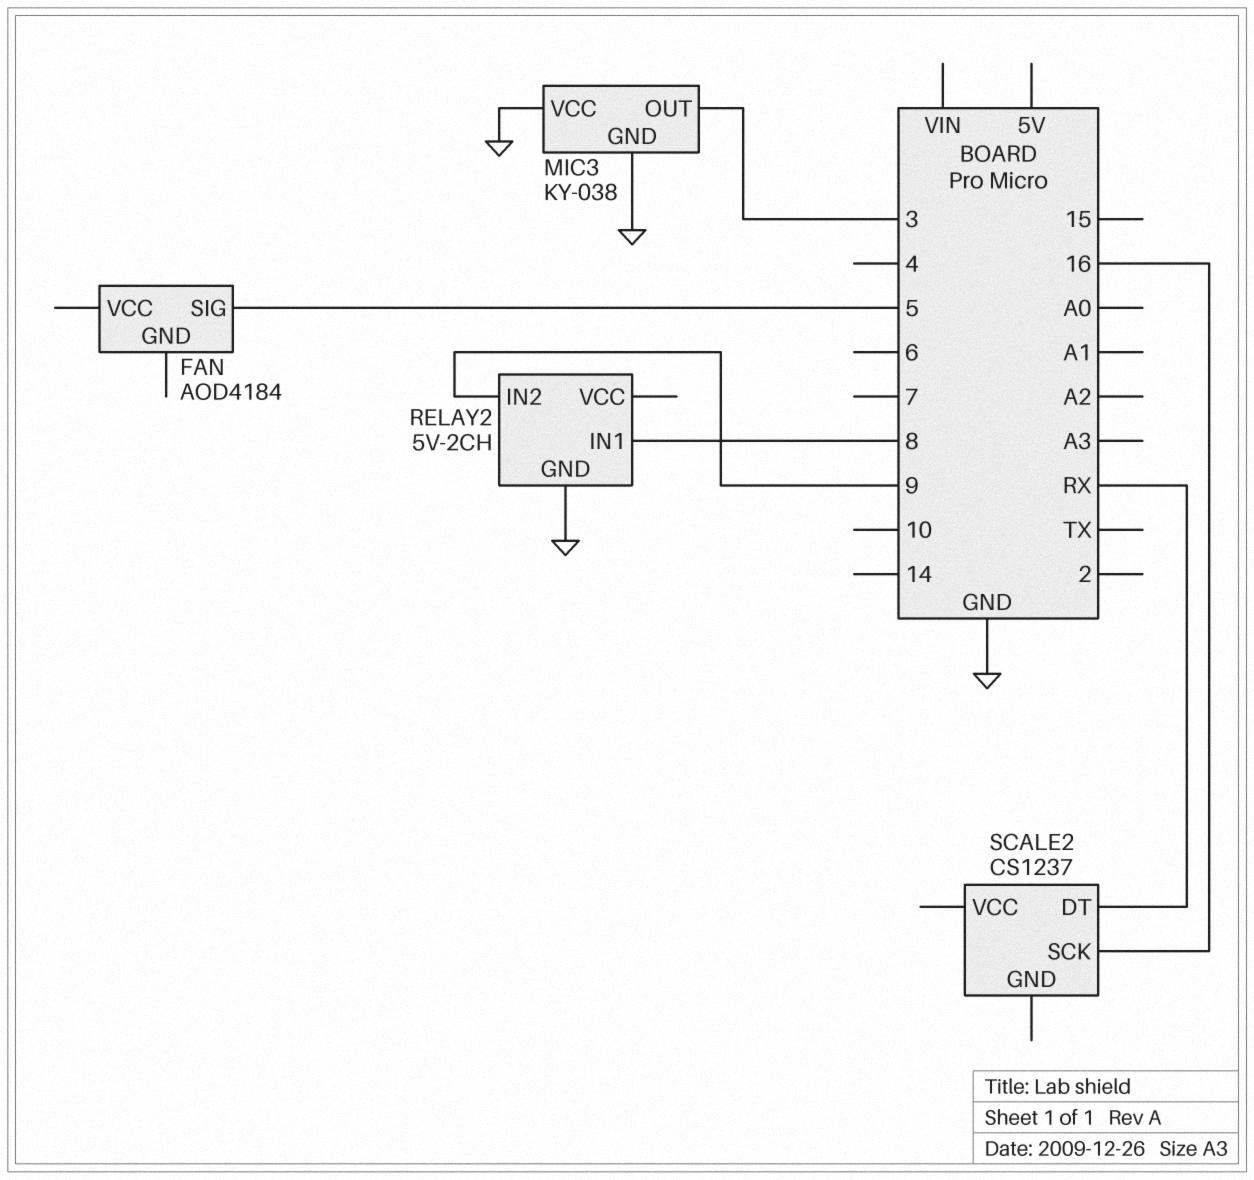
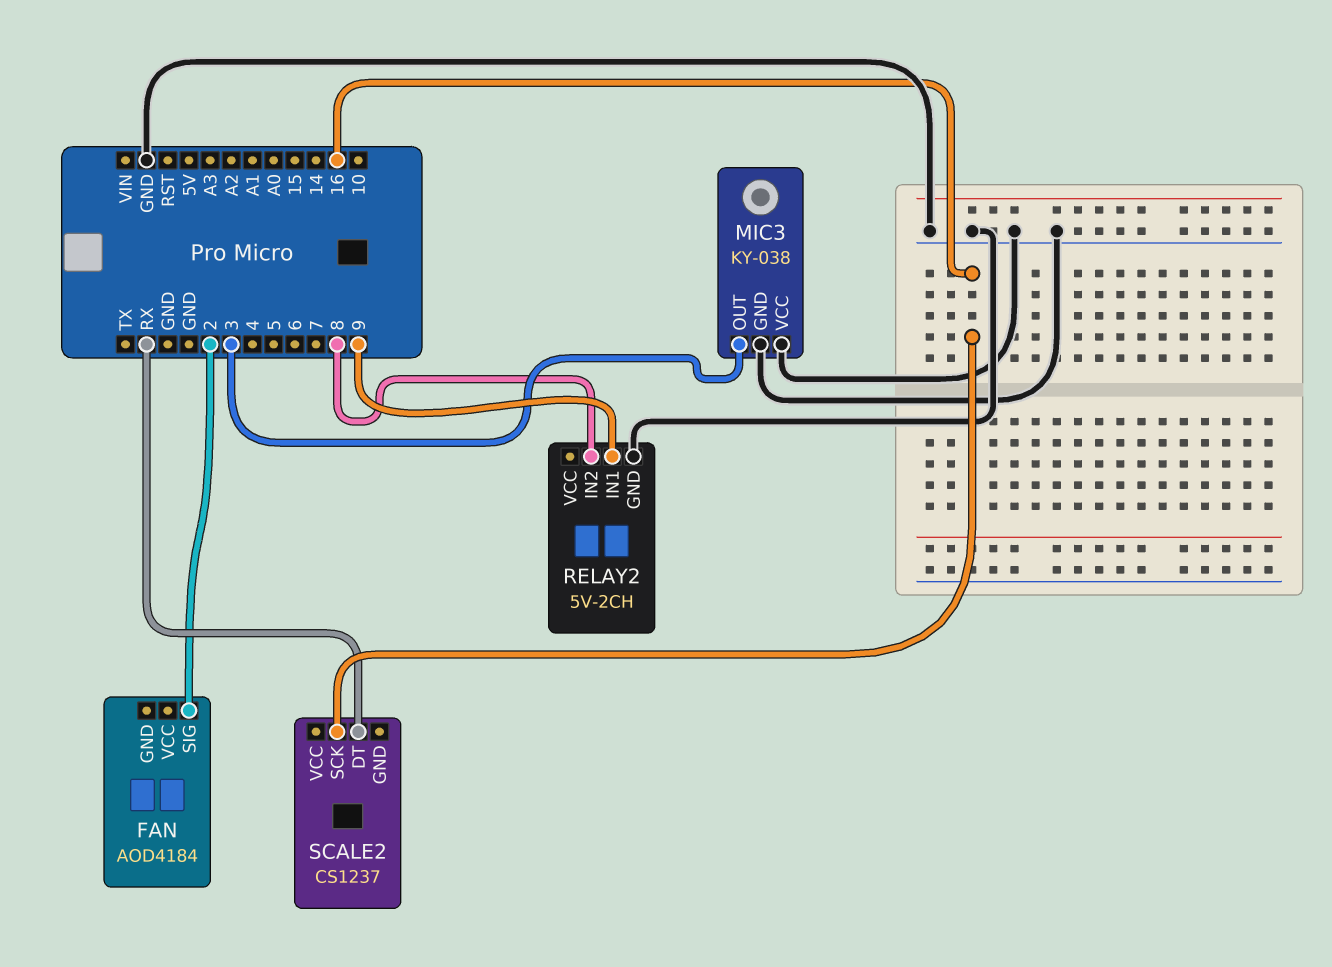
FAN pin SIG: 5 -> 2
RELAY2 pin IN1: 8 -> 9
RELAY2 pin IN2: 9 -> 8

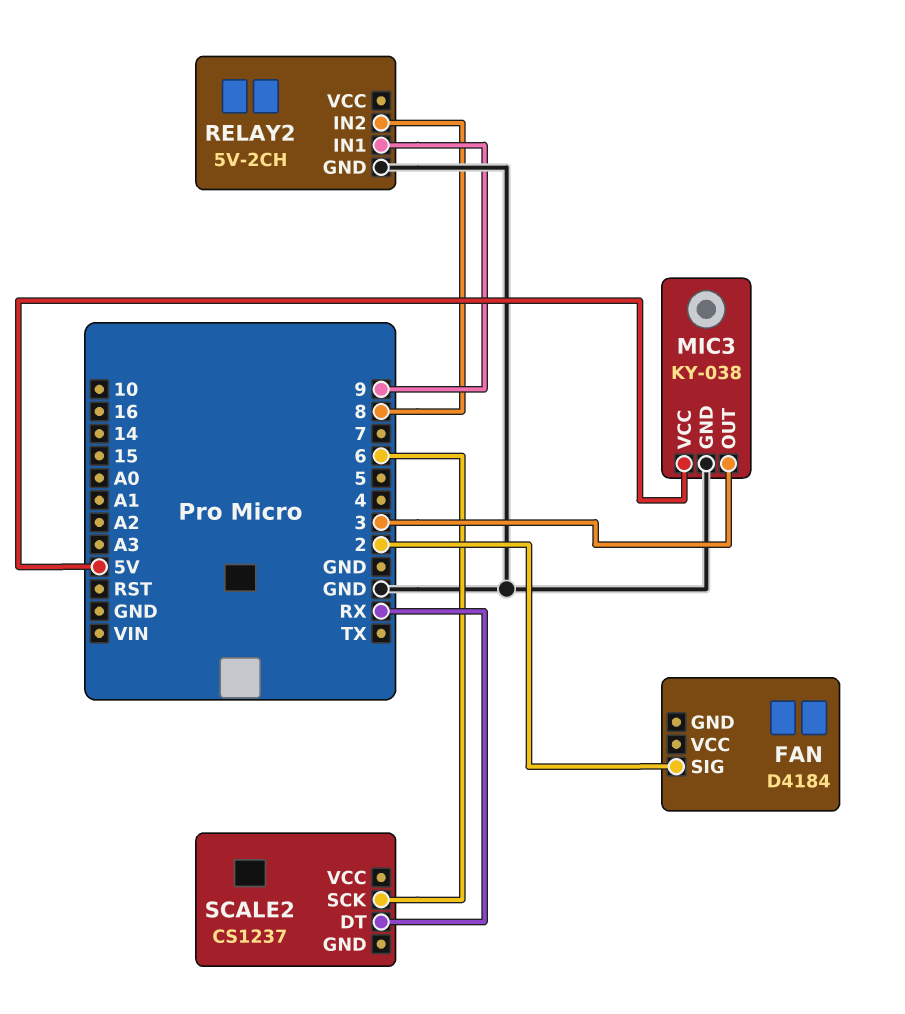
FAN: AOD4184 -> D4184
MIC3 pin VCC: GND -> 5V
SCALE2 pin SCK: 16 -> 6

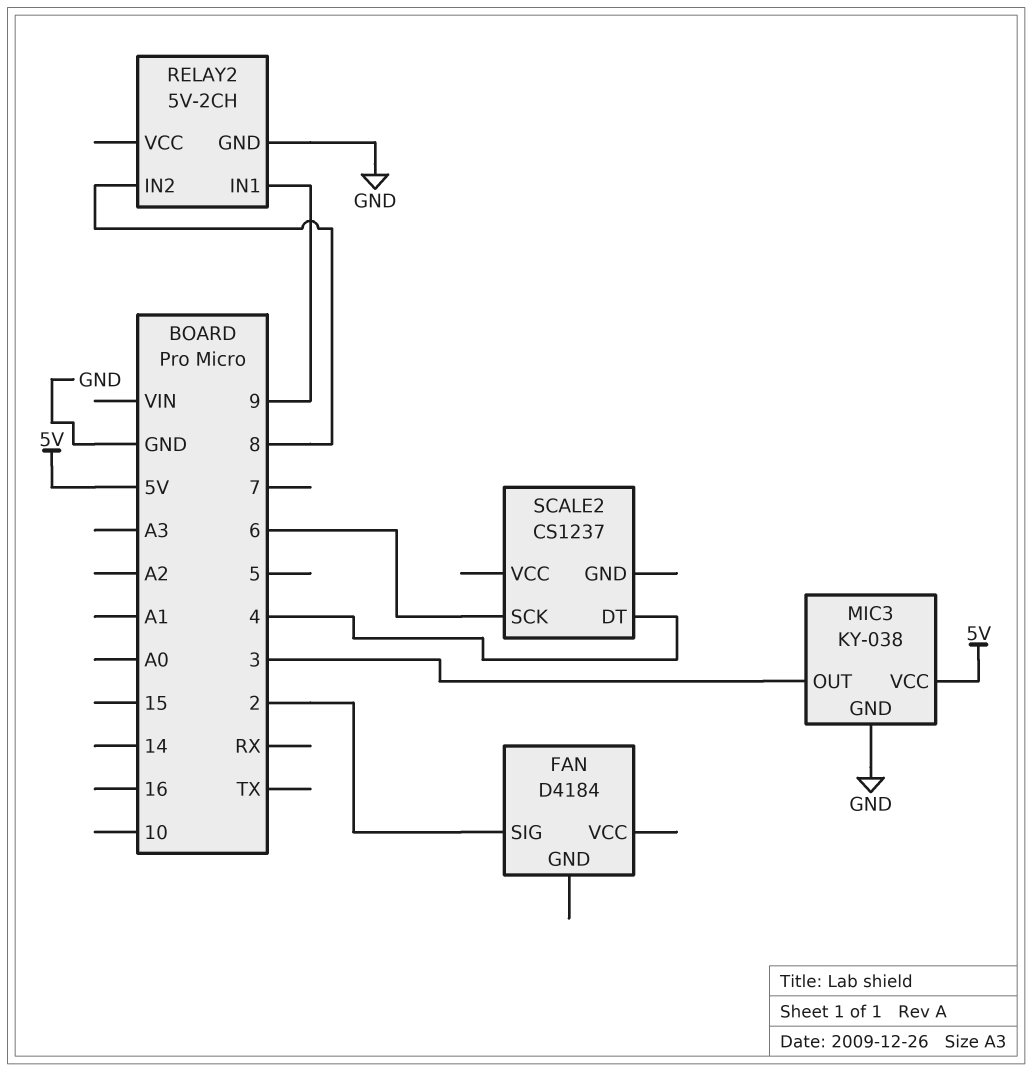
SCALE2 pin DT: RX -> 4

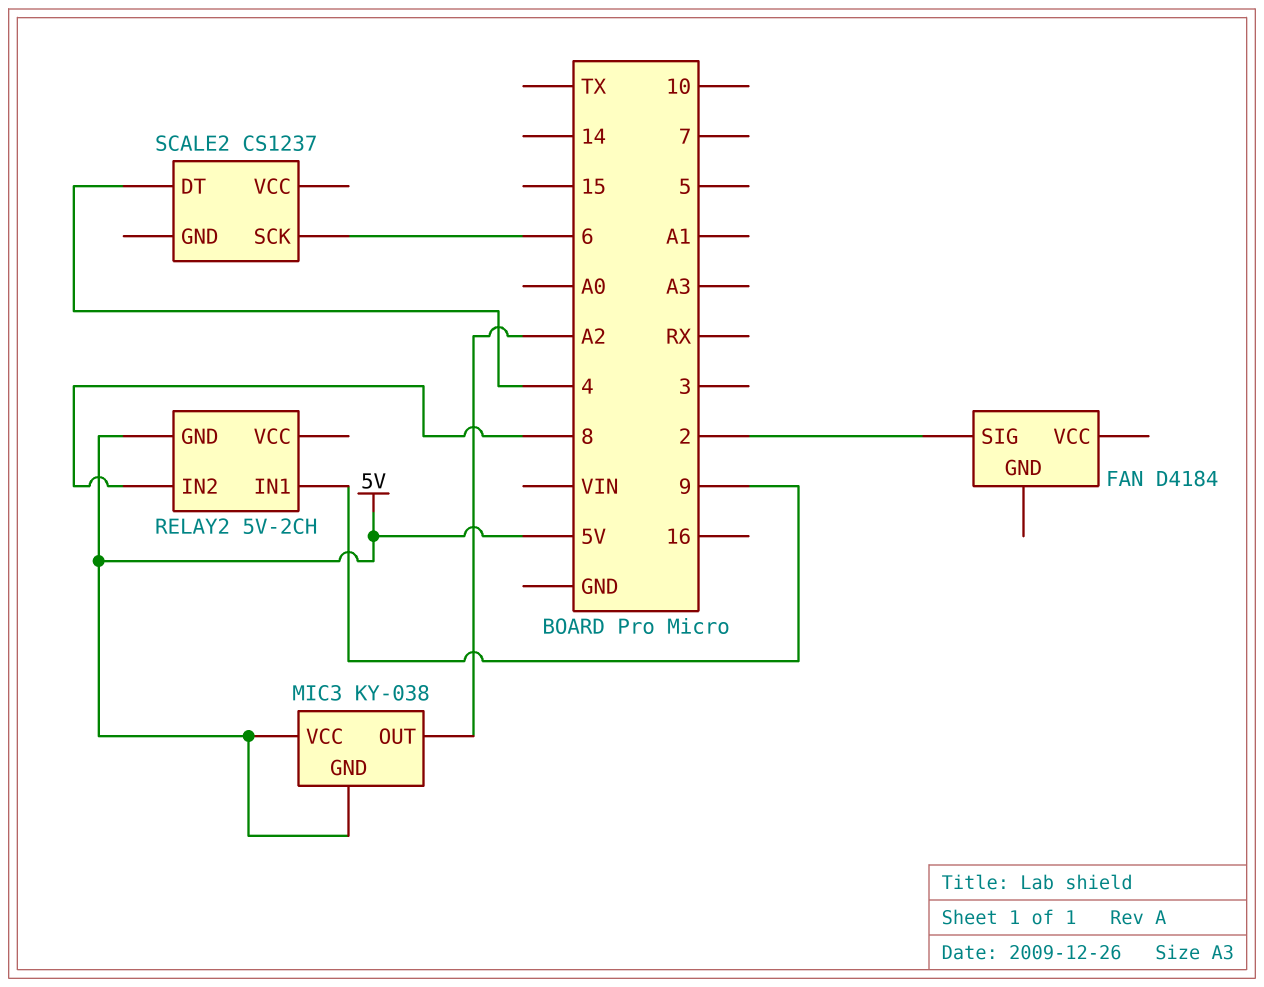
MIC3 pin GND: GND -> 5V
MIC3 pin OUT: 3 -> A2
RELAY2 pin GND: GND -> 5V

